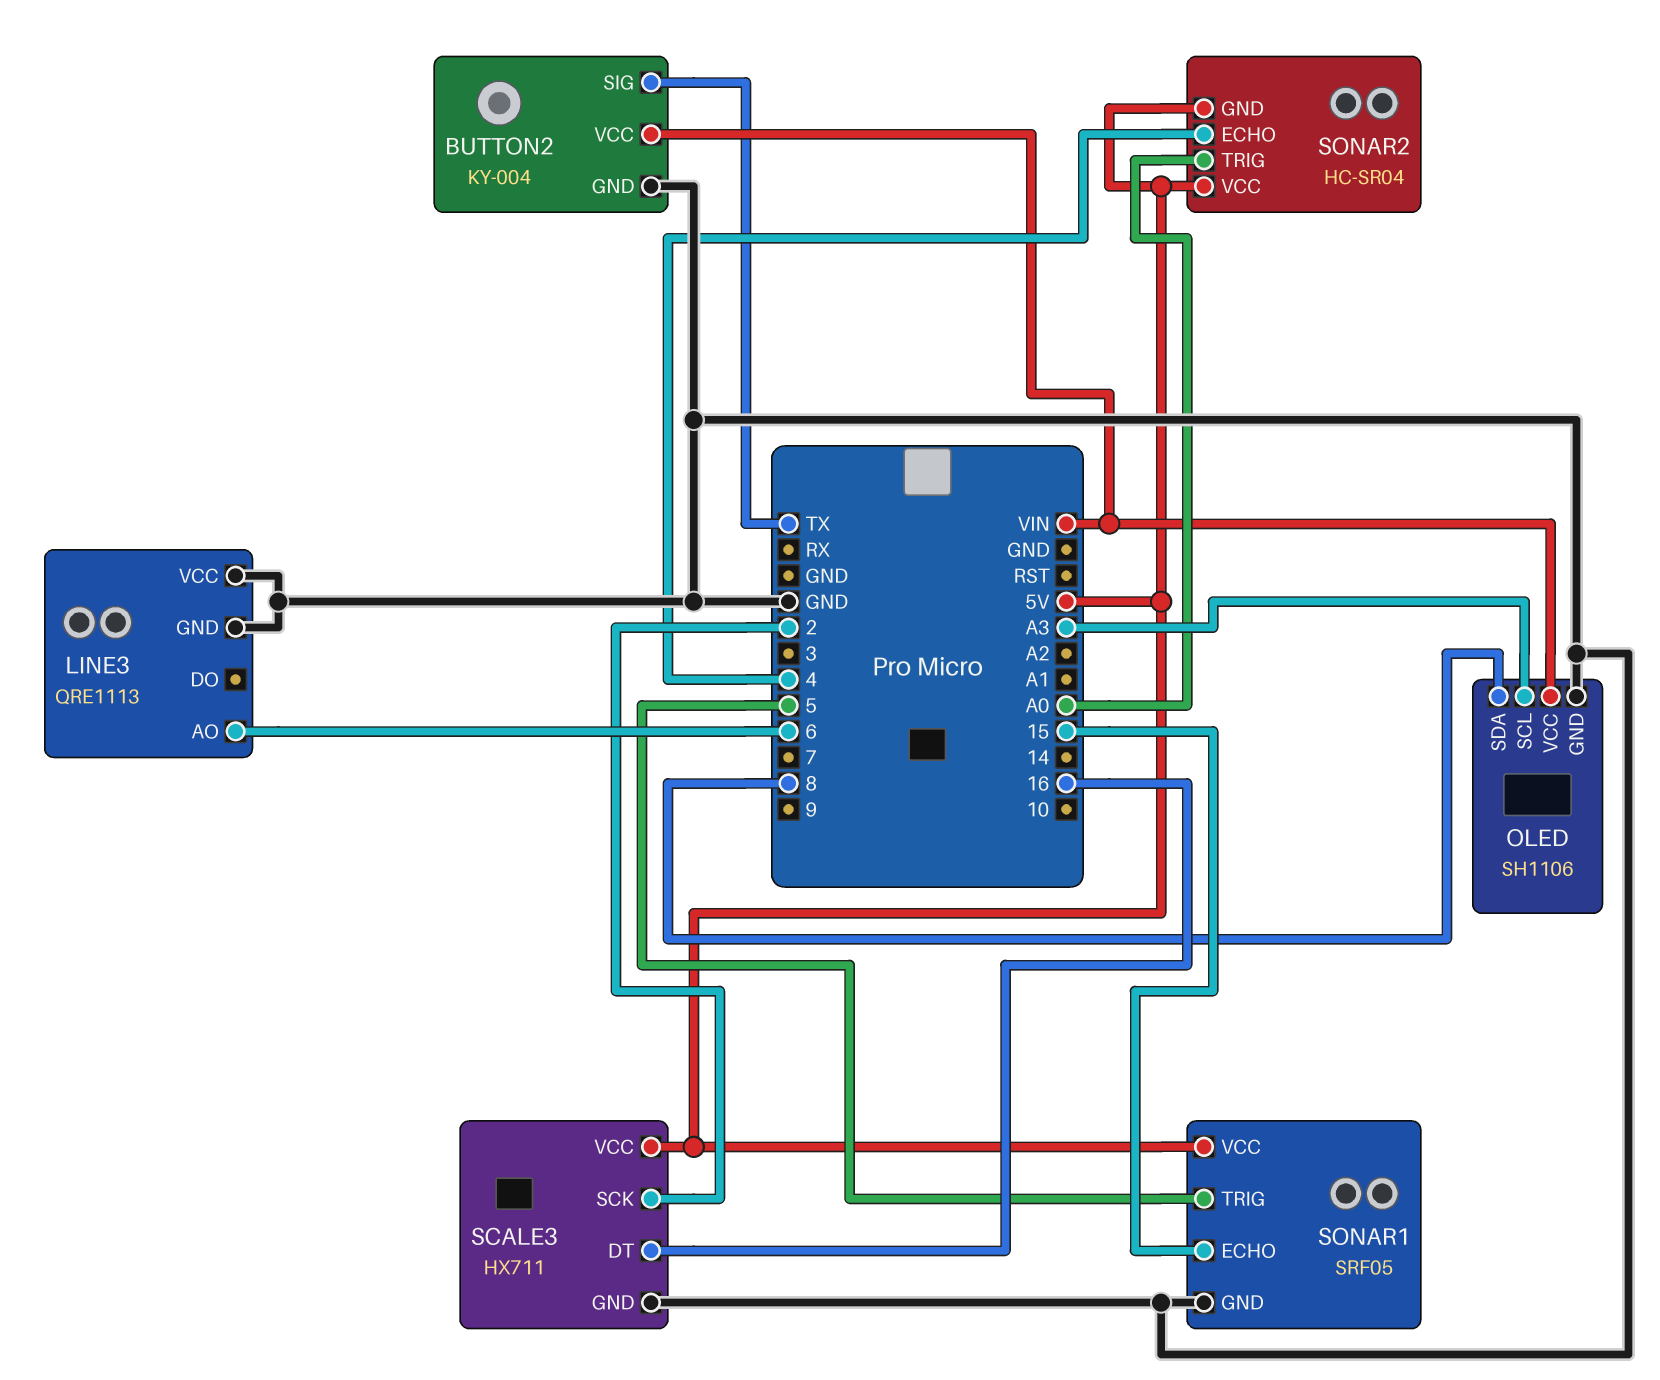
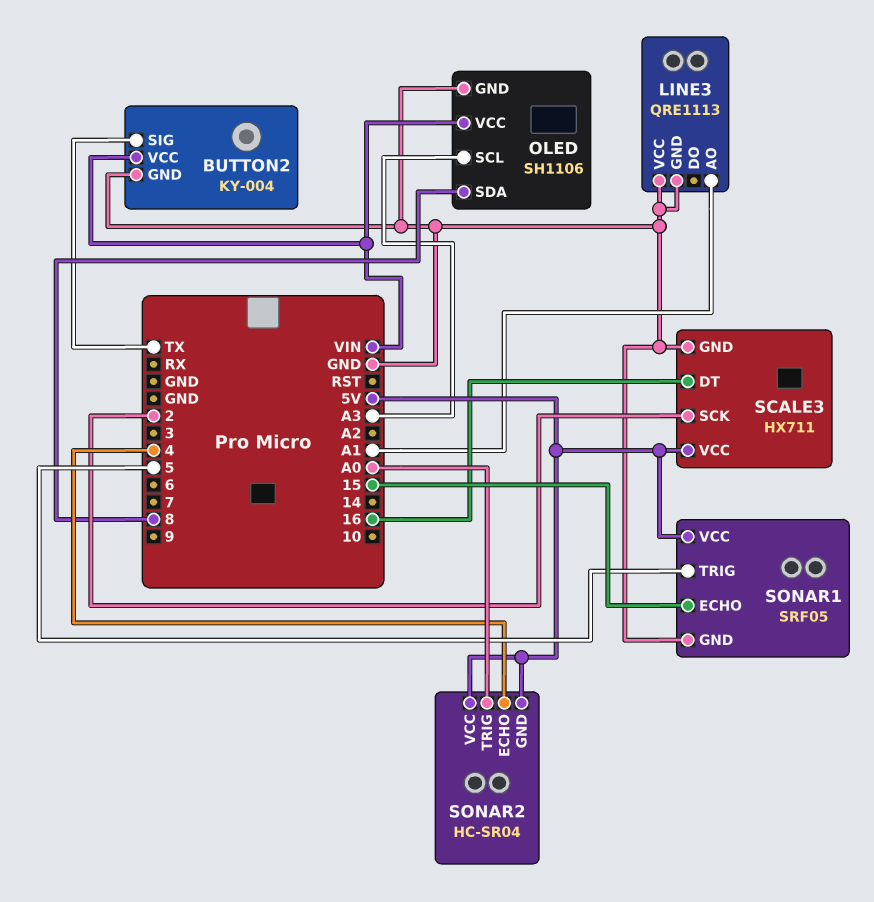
LINE3 pin AO: 6 -> A1

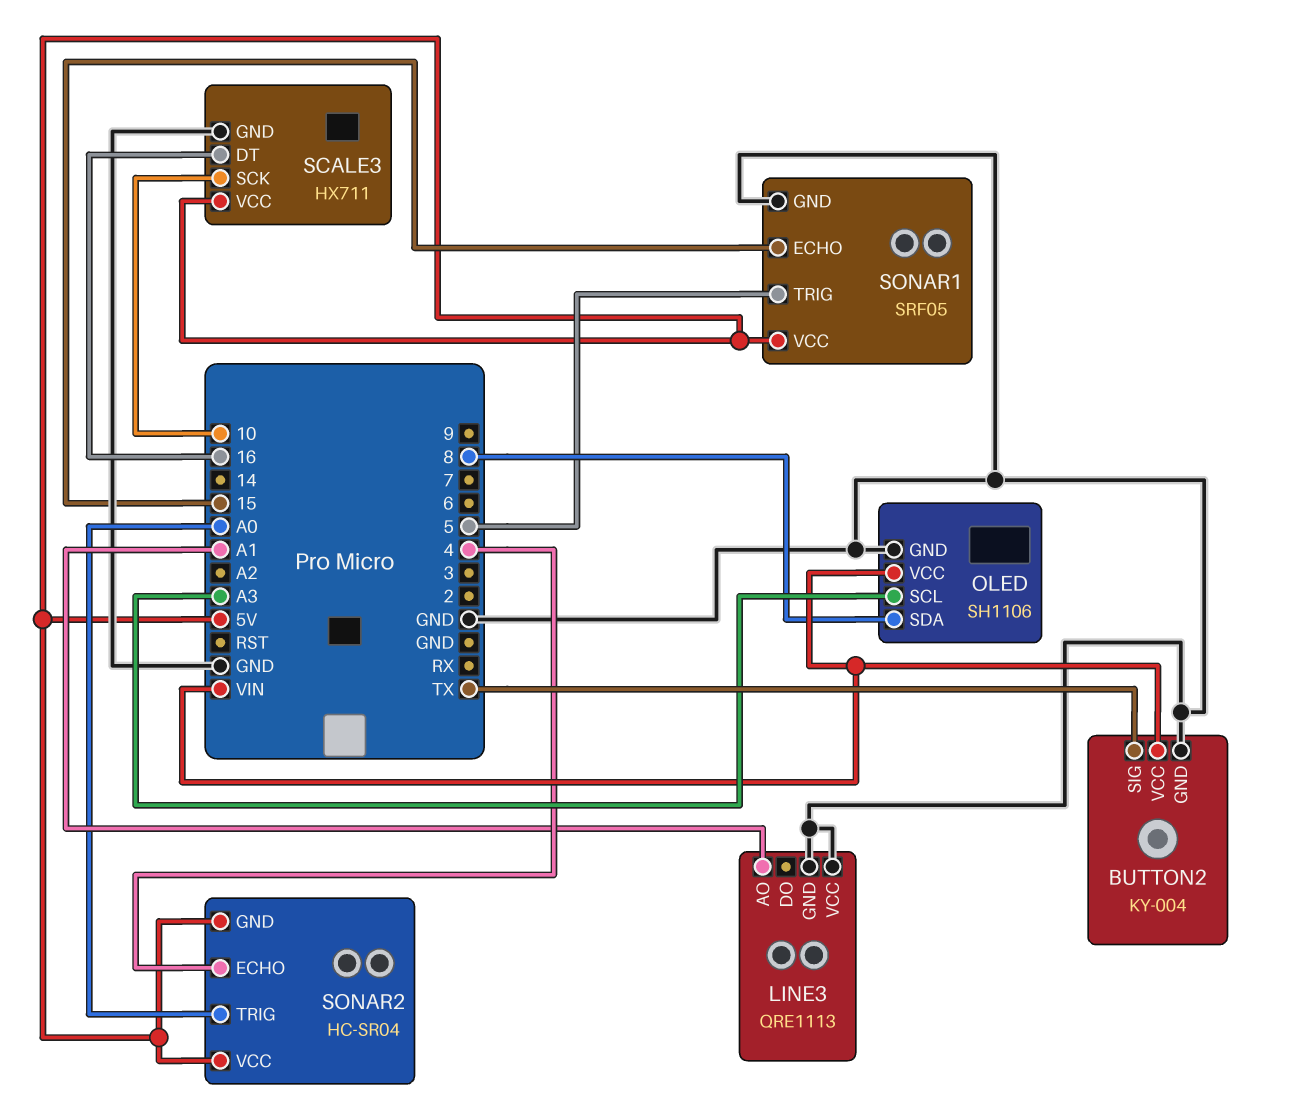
SCALE3 pin SCK: 2 -> 10

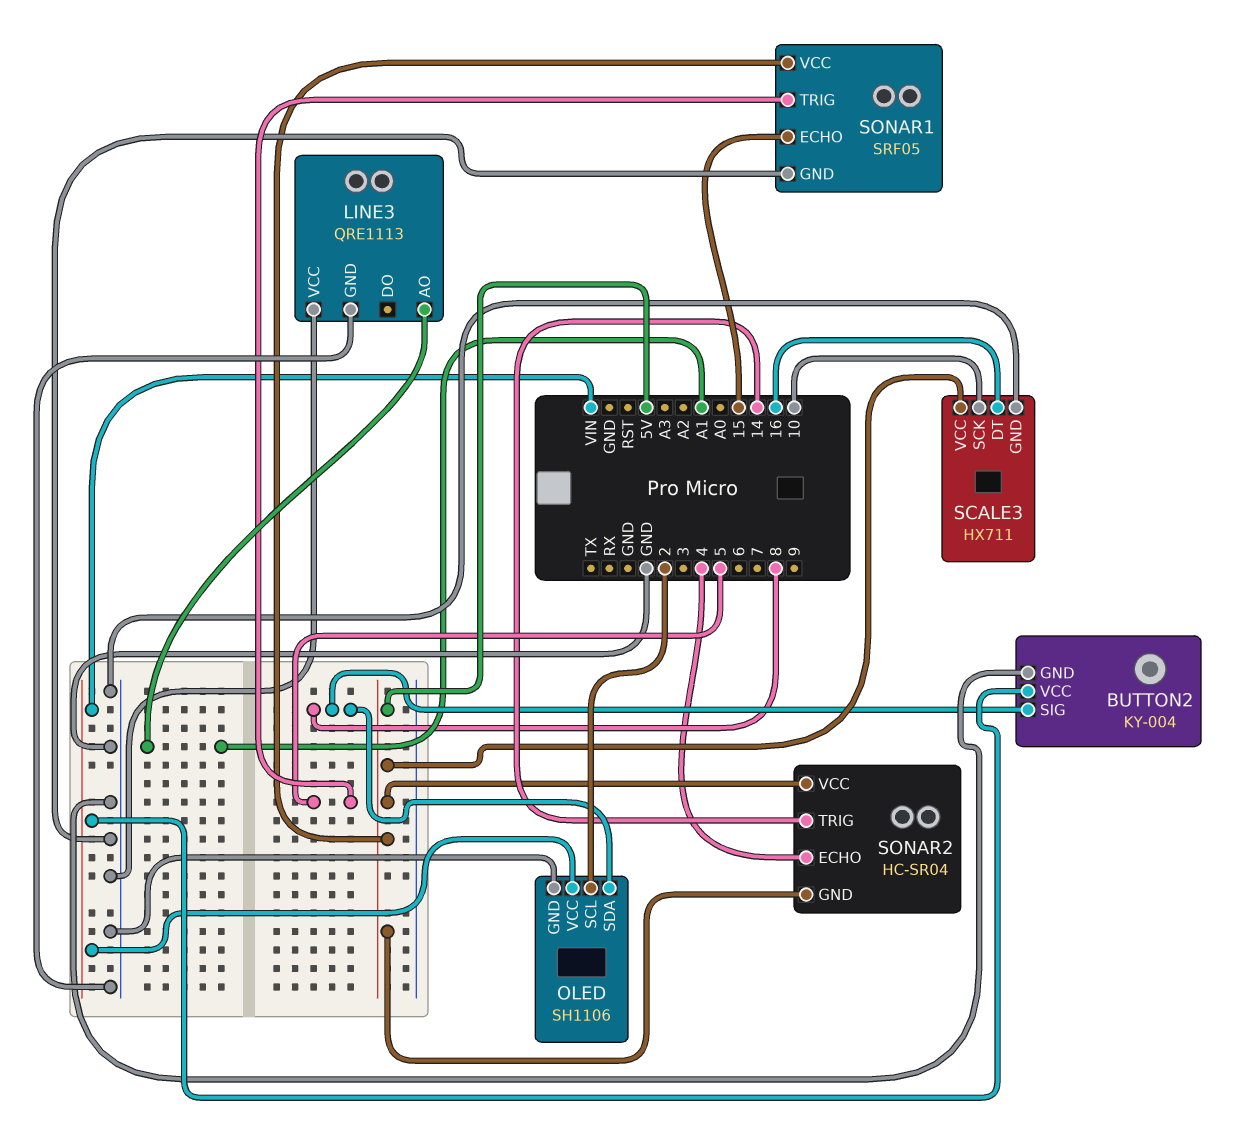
BUTTON2 pin SIG: TX -> 8
OLED pin SCL: A3 -> 2
SONAR2 pin TRIG: A0 -> 14

